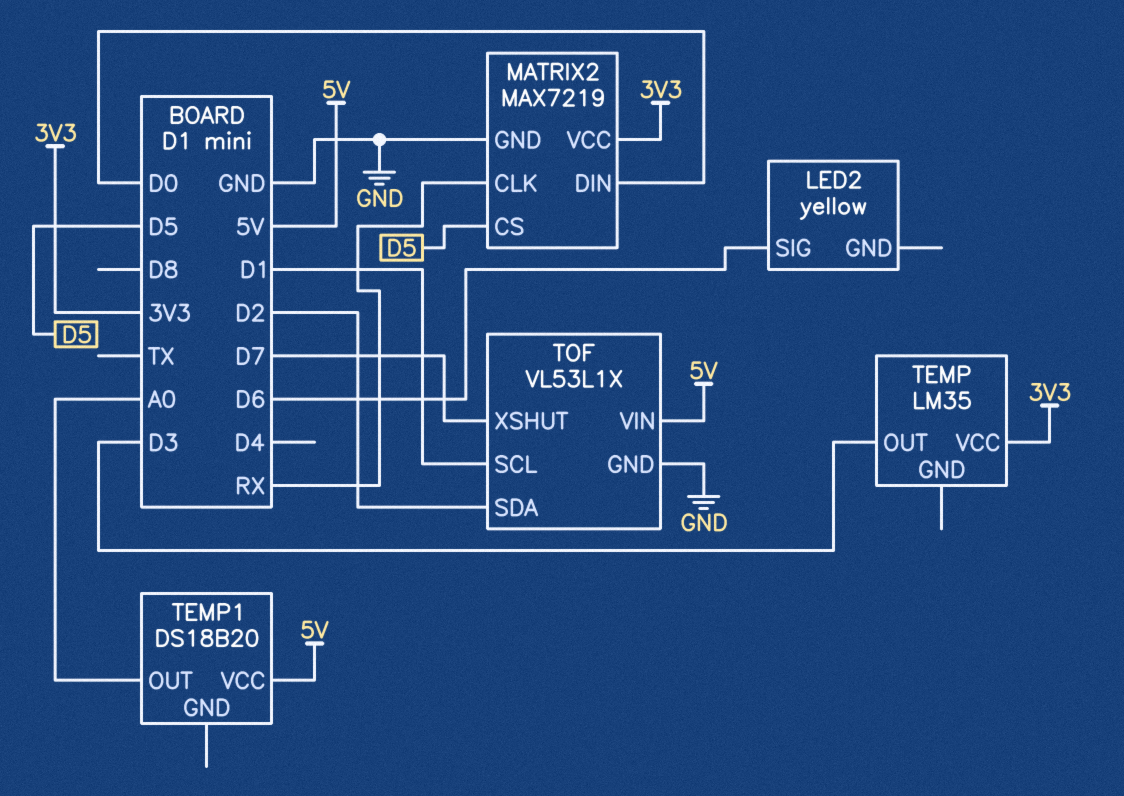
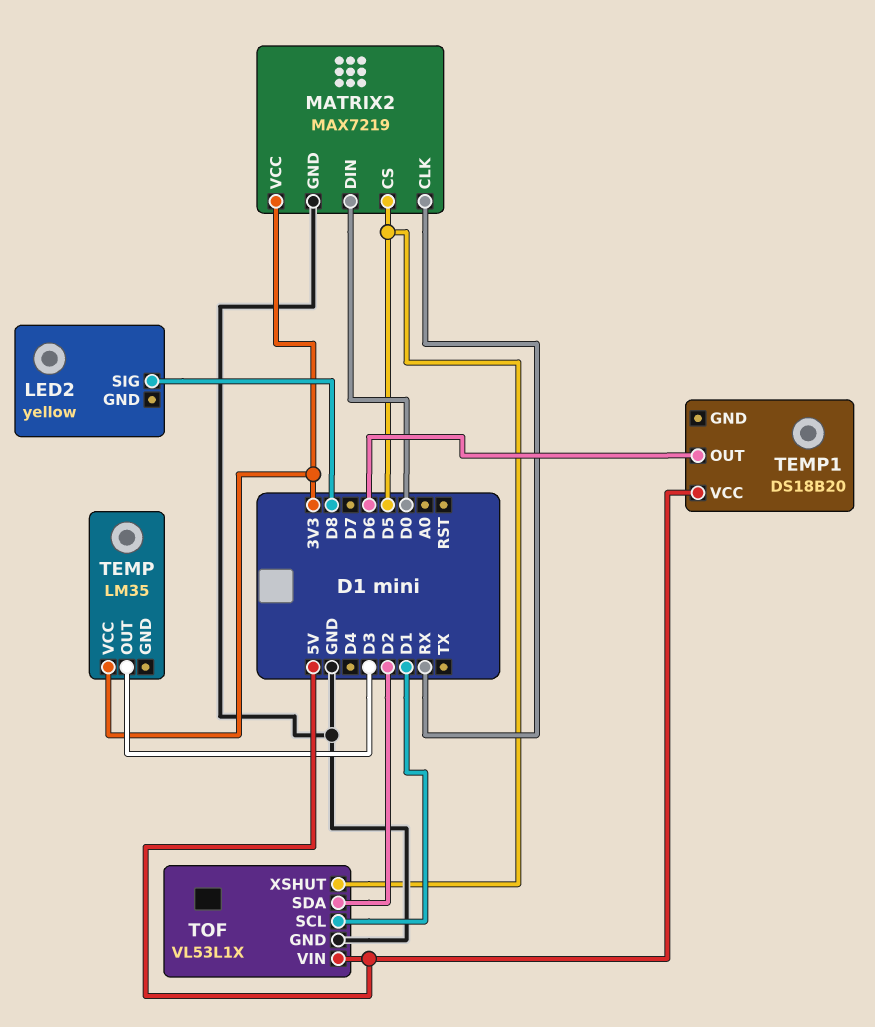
LED2 pin SIG: D6 -> D8
TEMP1 pin OUT: A0 -> D6
TOF pin XSHUT: D7 -> D5

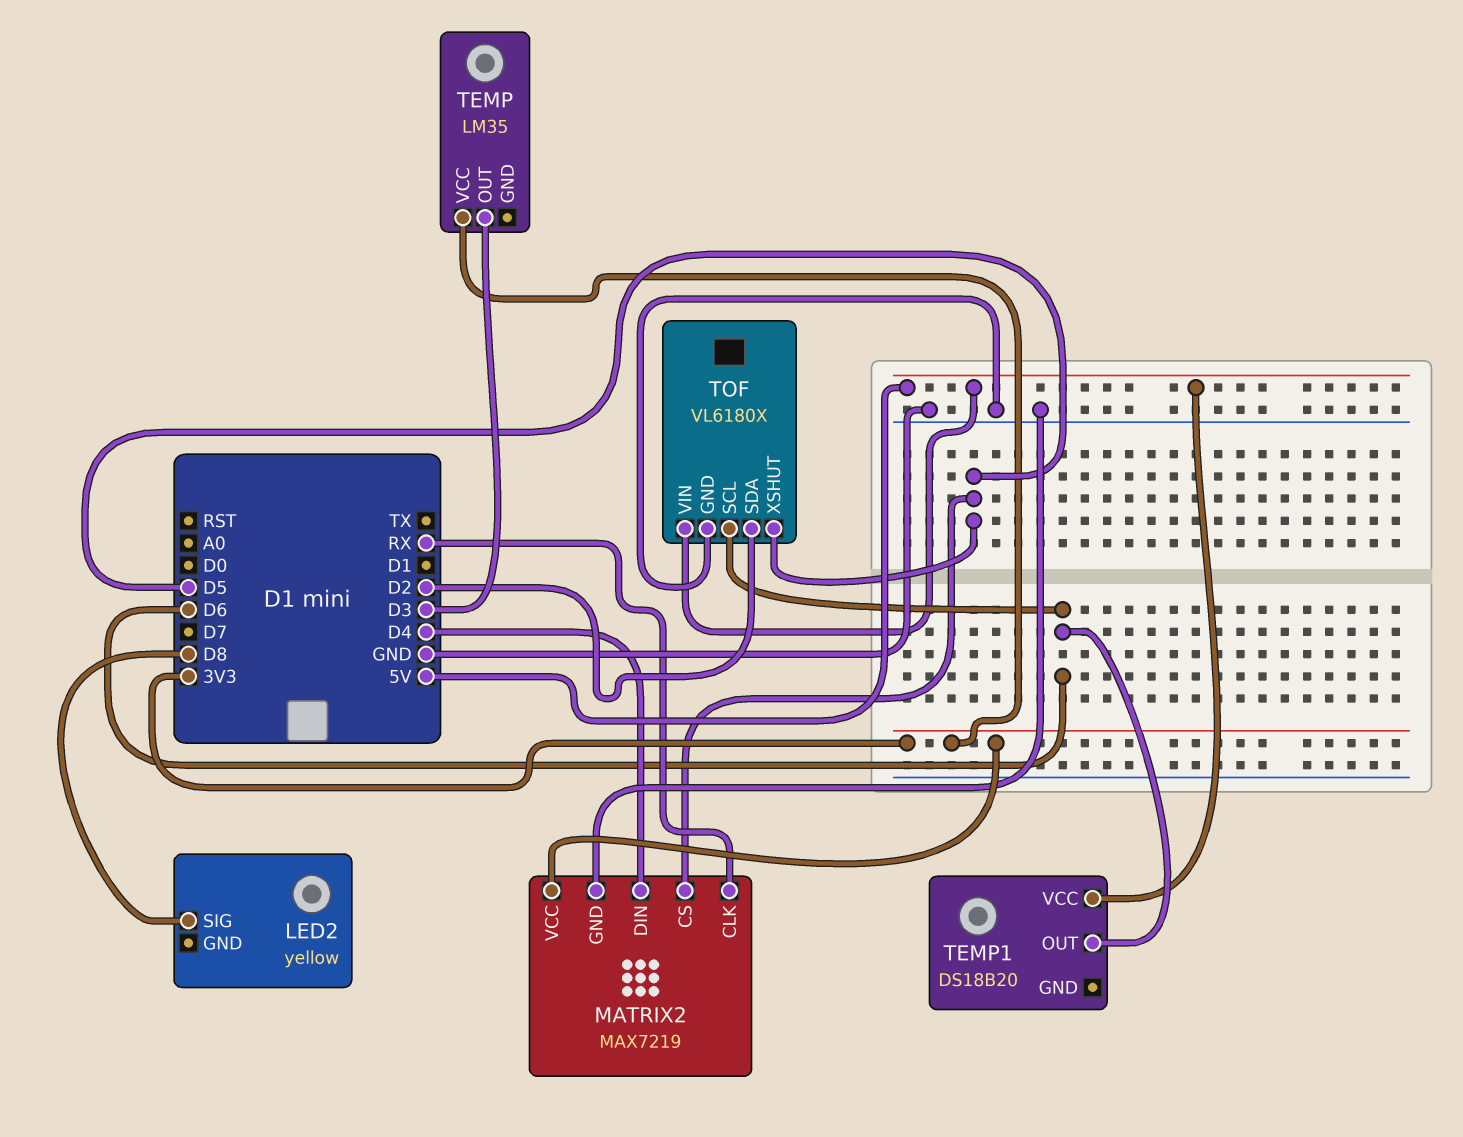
MATRIX2 pin DIN: D0 -> D4
TOF: VL53L1X -> VL6180X
TOF pin SCL: D1 -> D6

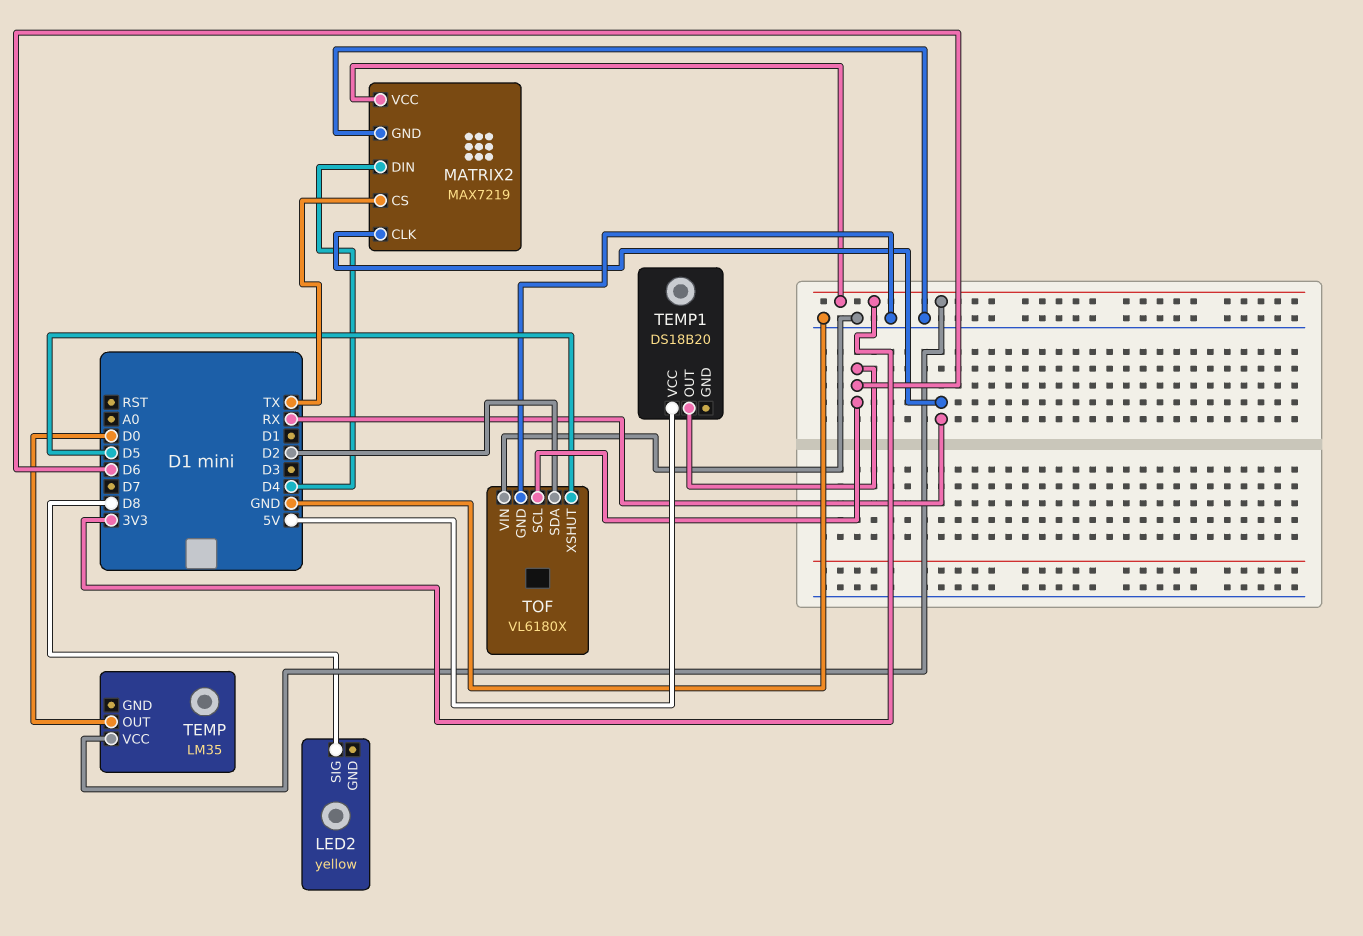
MATRIX2 pin CS: D5 -> TX
TEMP pin OUT: D3 -> D0
TOF pin VIN: 5V -> GND

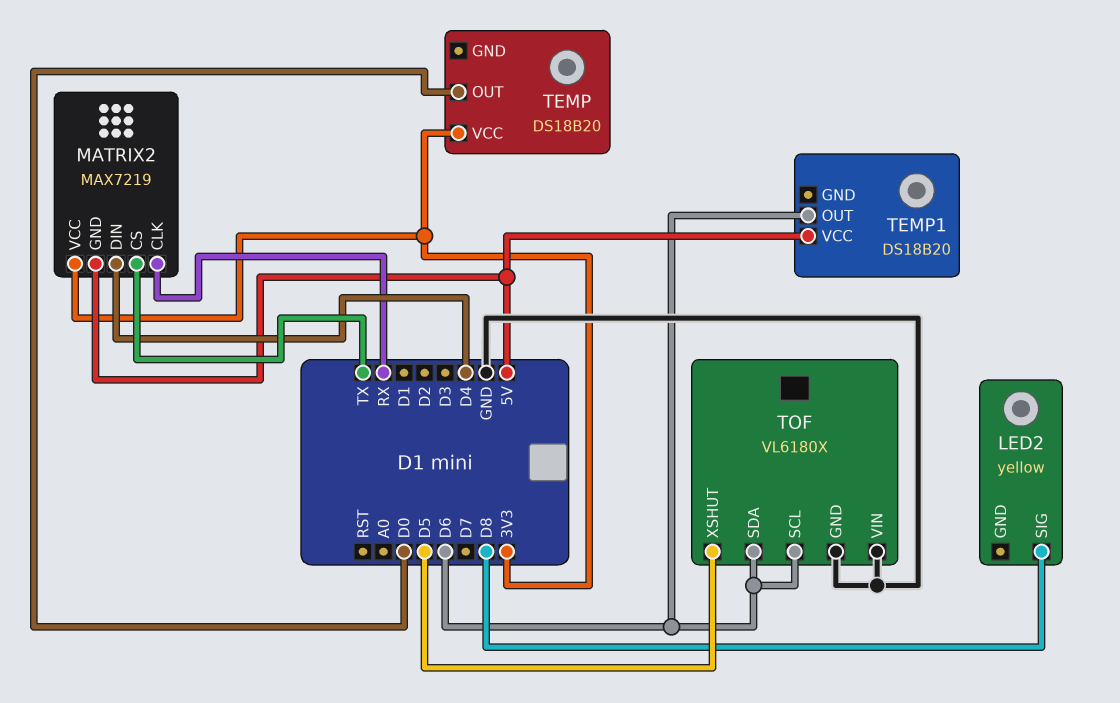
MATRIX2 pin GND: GND -> 5V
TEMP: LM35 -> DS18B20
TOF pin SDA: D2 -> D6

